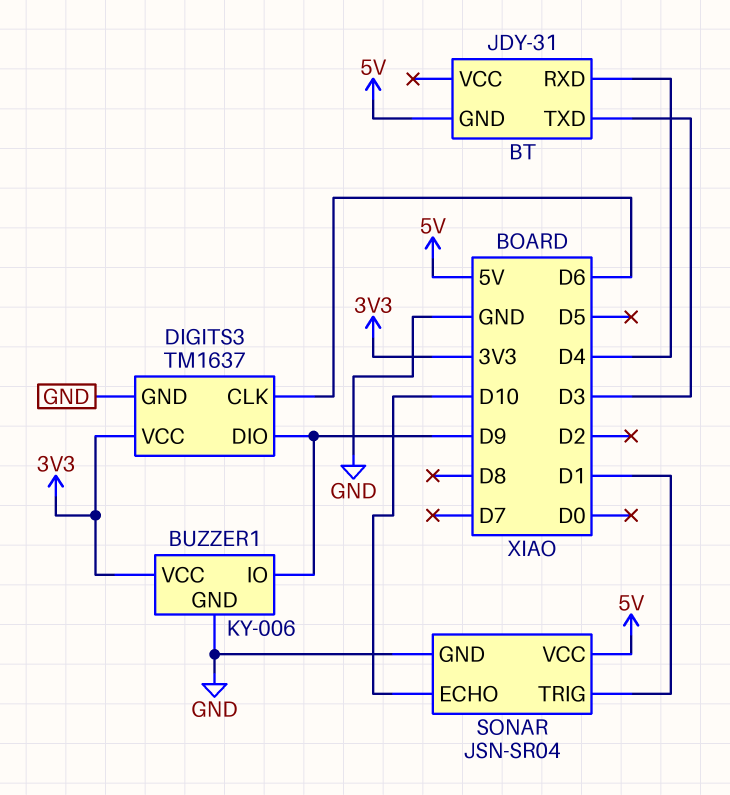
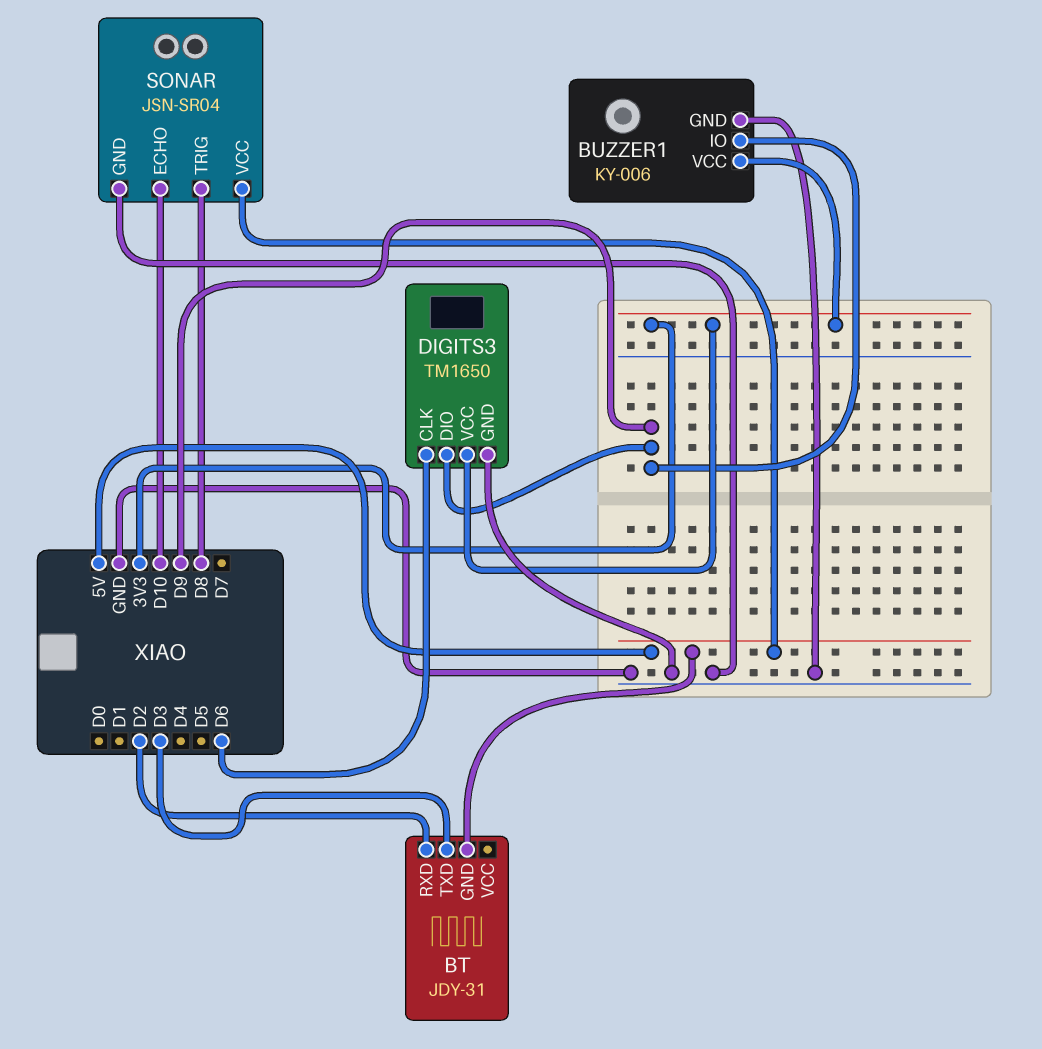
BT pin RXD: D4 -> D2
DIGITS3: TM1637 -> TM1650
SONAR pin TRIG: D1 -> D8

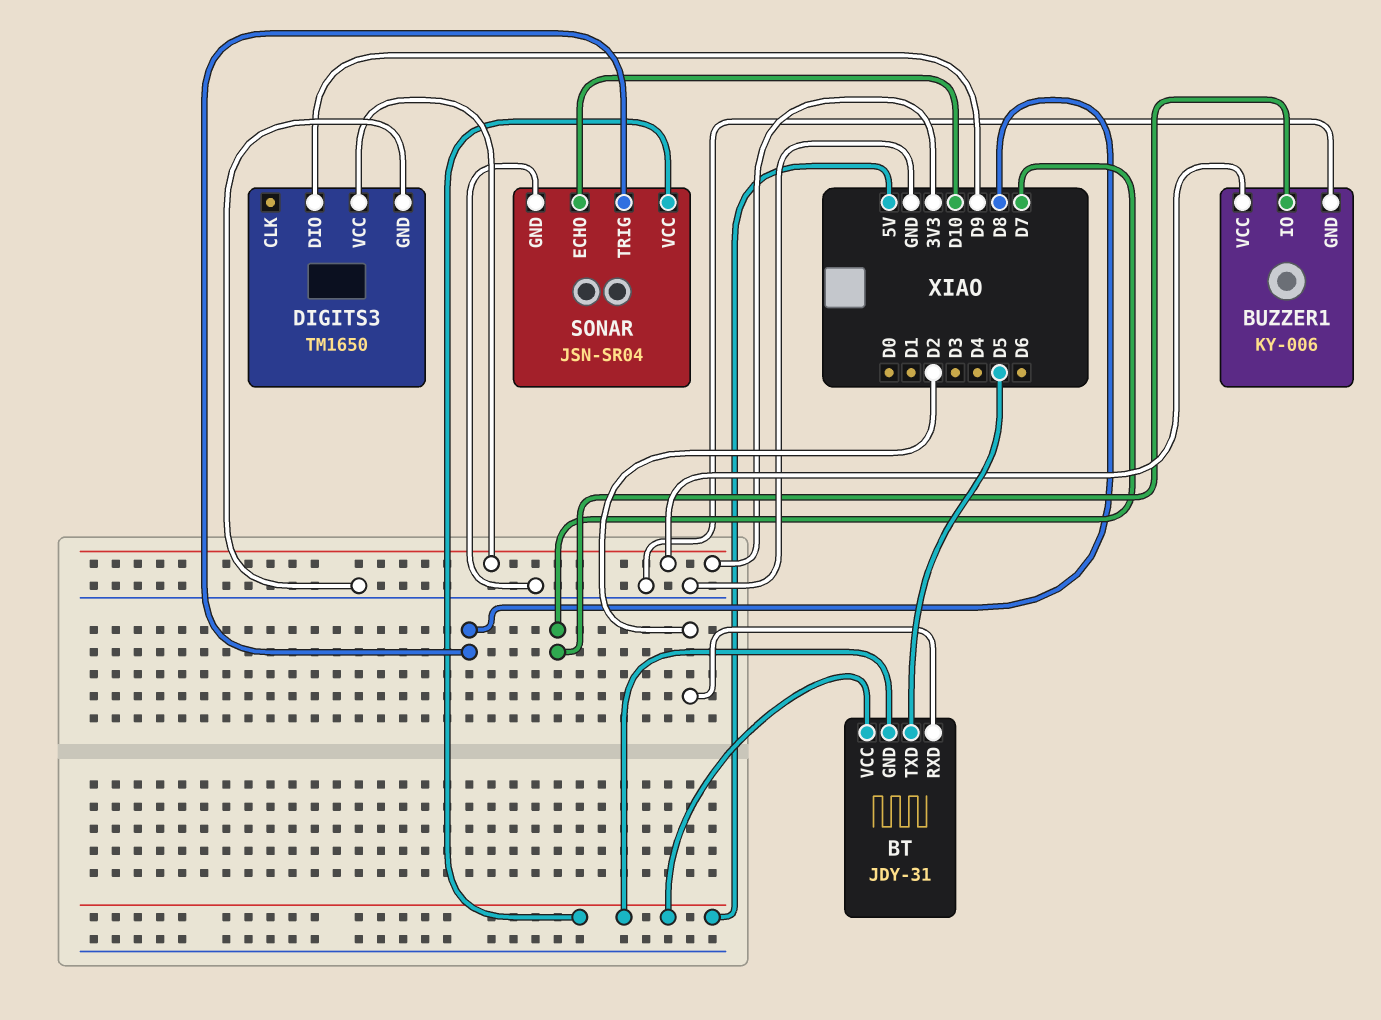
BT pin TXD: D3 -> D5
BT pin VCC: none -> 5V
BUZZER1 pin IO: D9 -> D7
DIGITS3 pin CLK: D6 -> none

